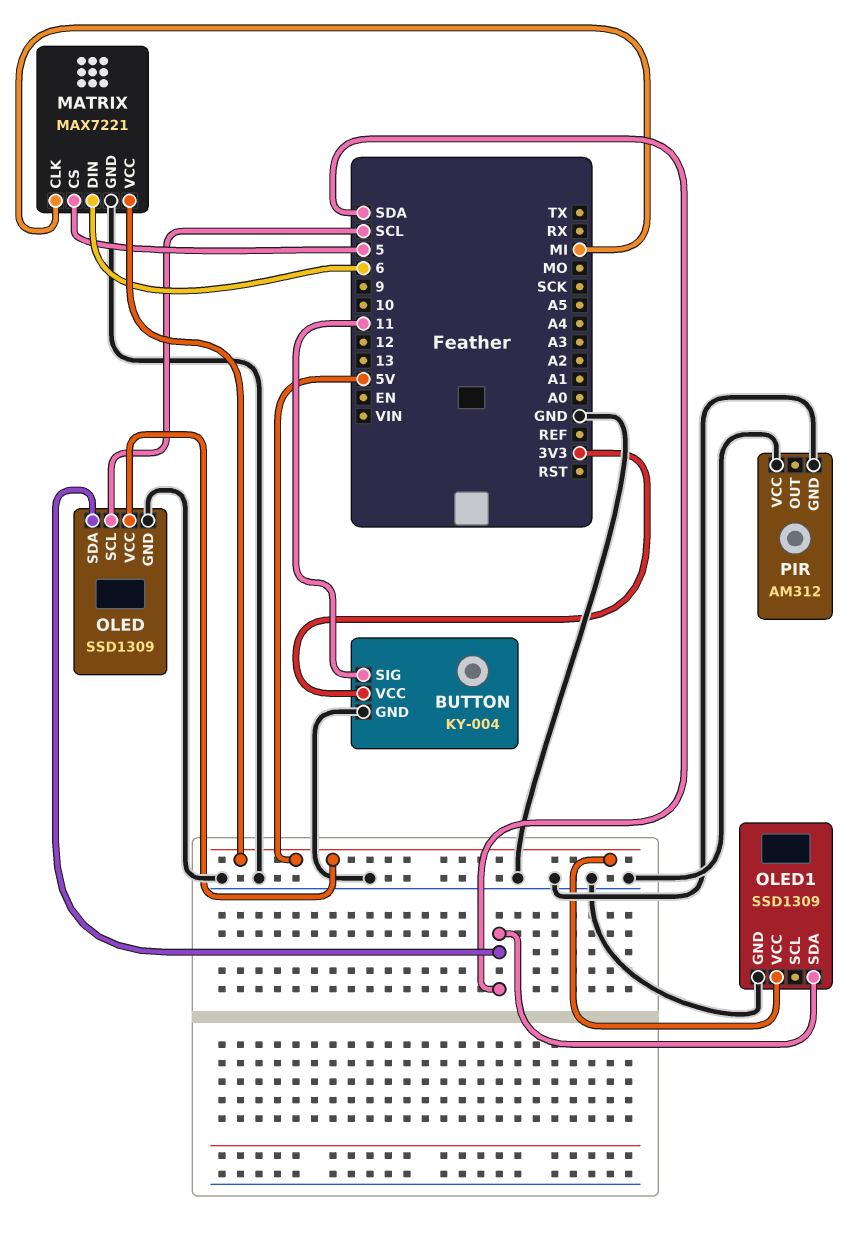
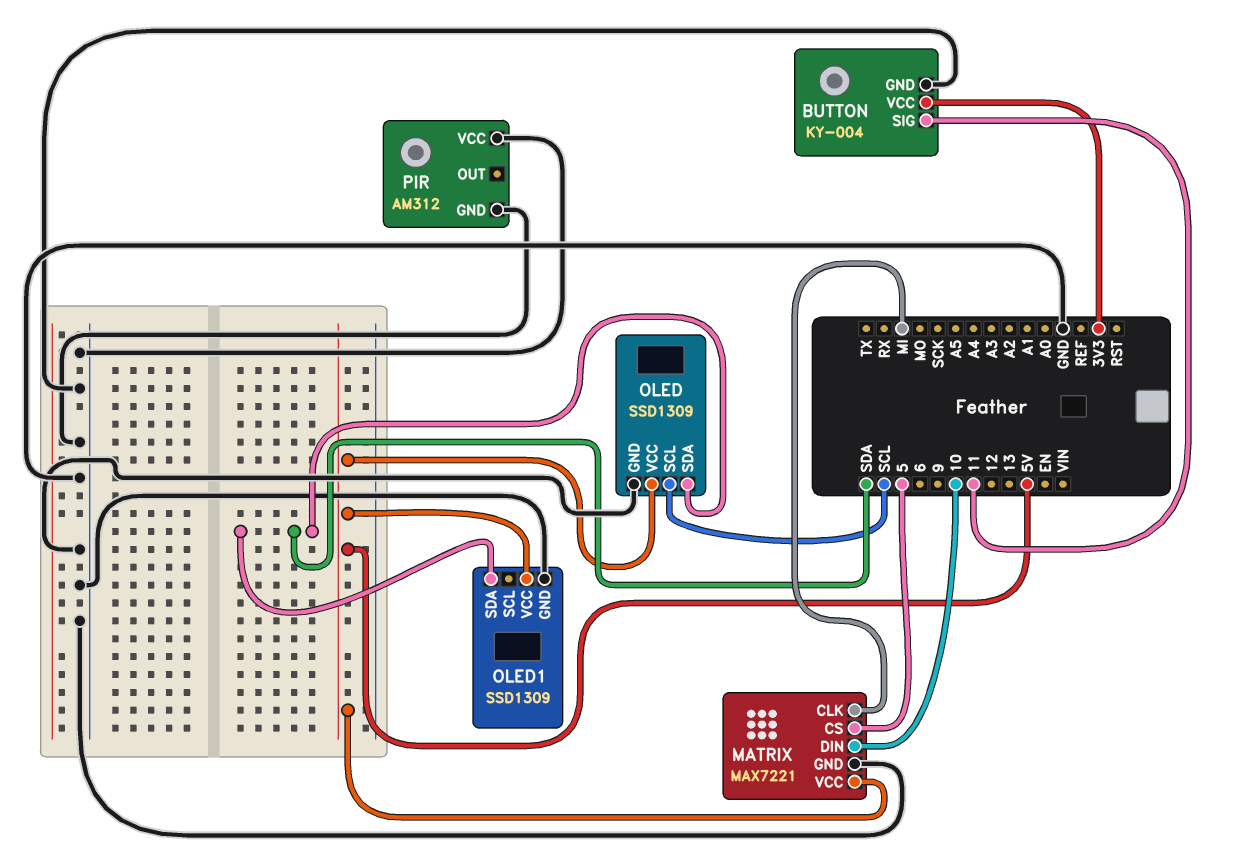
MATRIX pin DIN: 6 -> 10

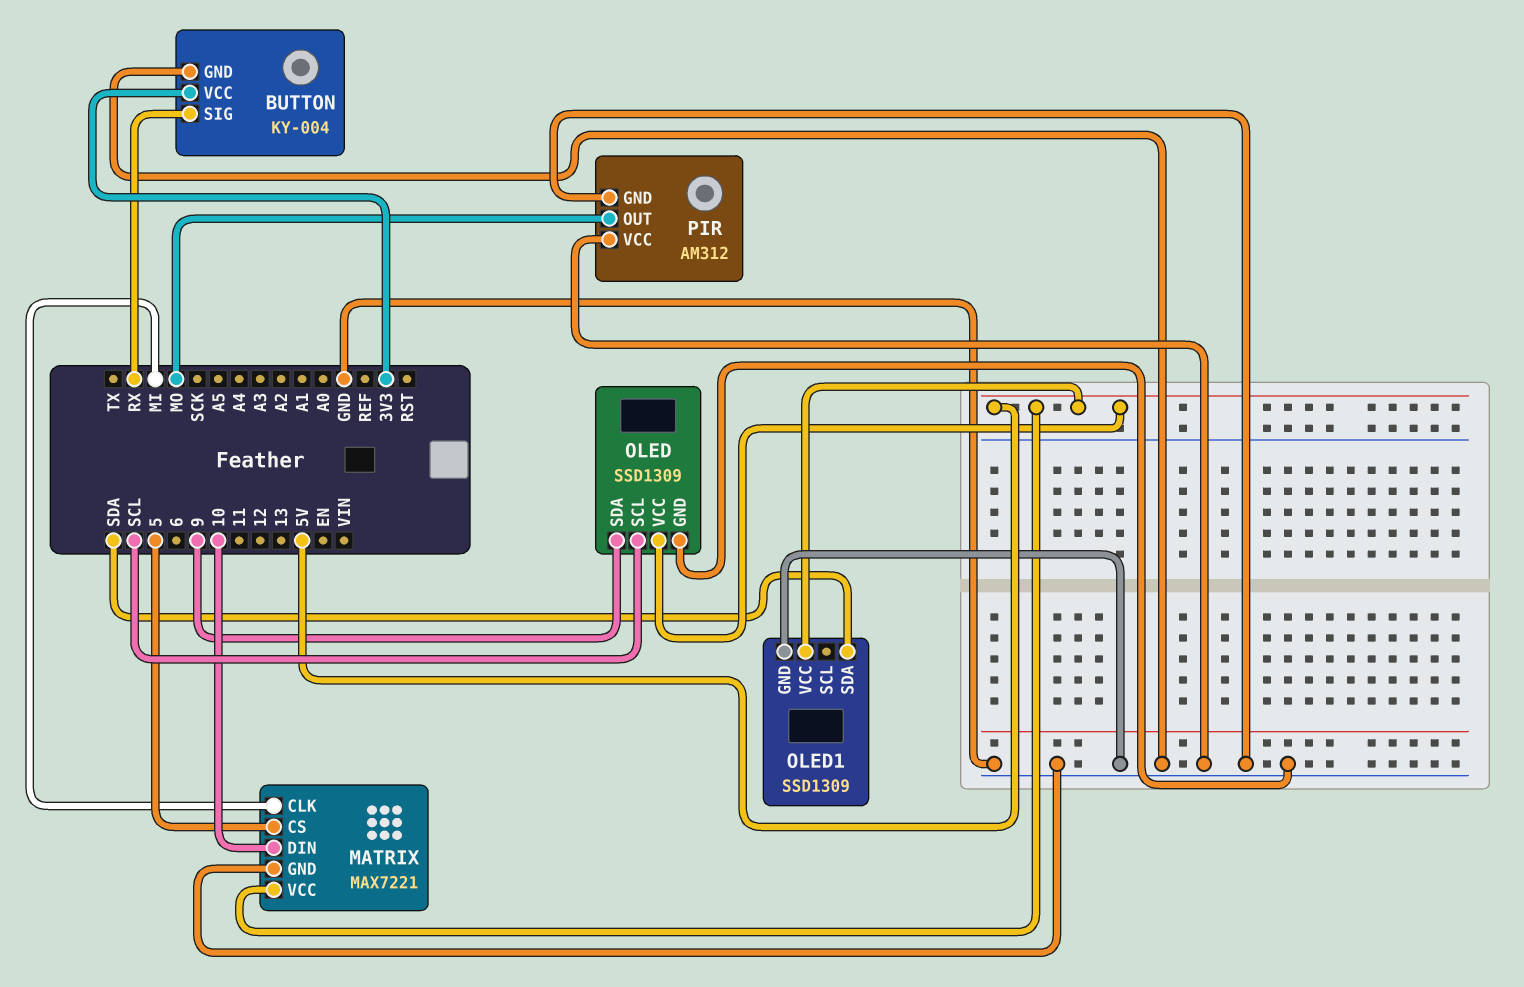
BUTTON pin SIG: 11 -> RX
OLED pin SDA: SDA -> 9
PIR pin OUT: none -> MO

